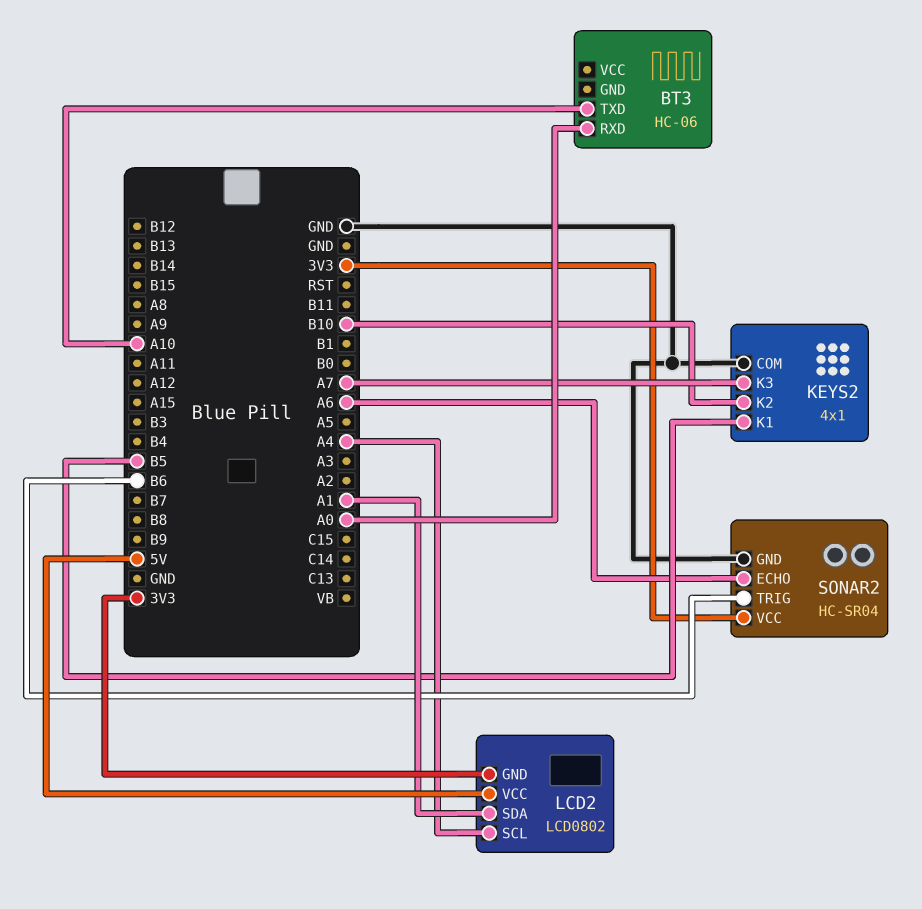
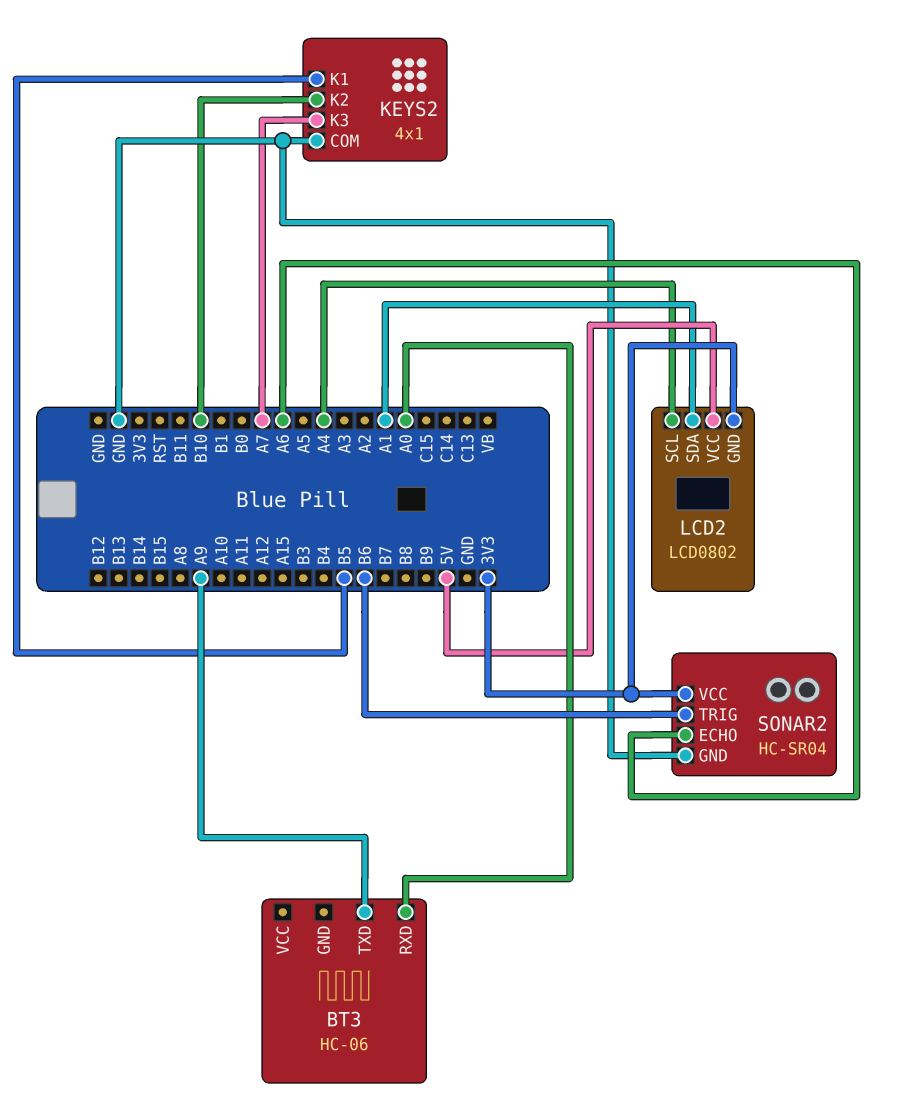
BT3 pin TXD: A10 -> A9

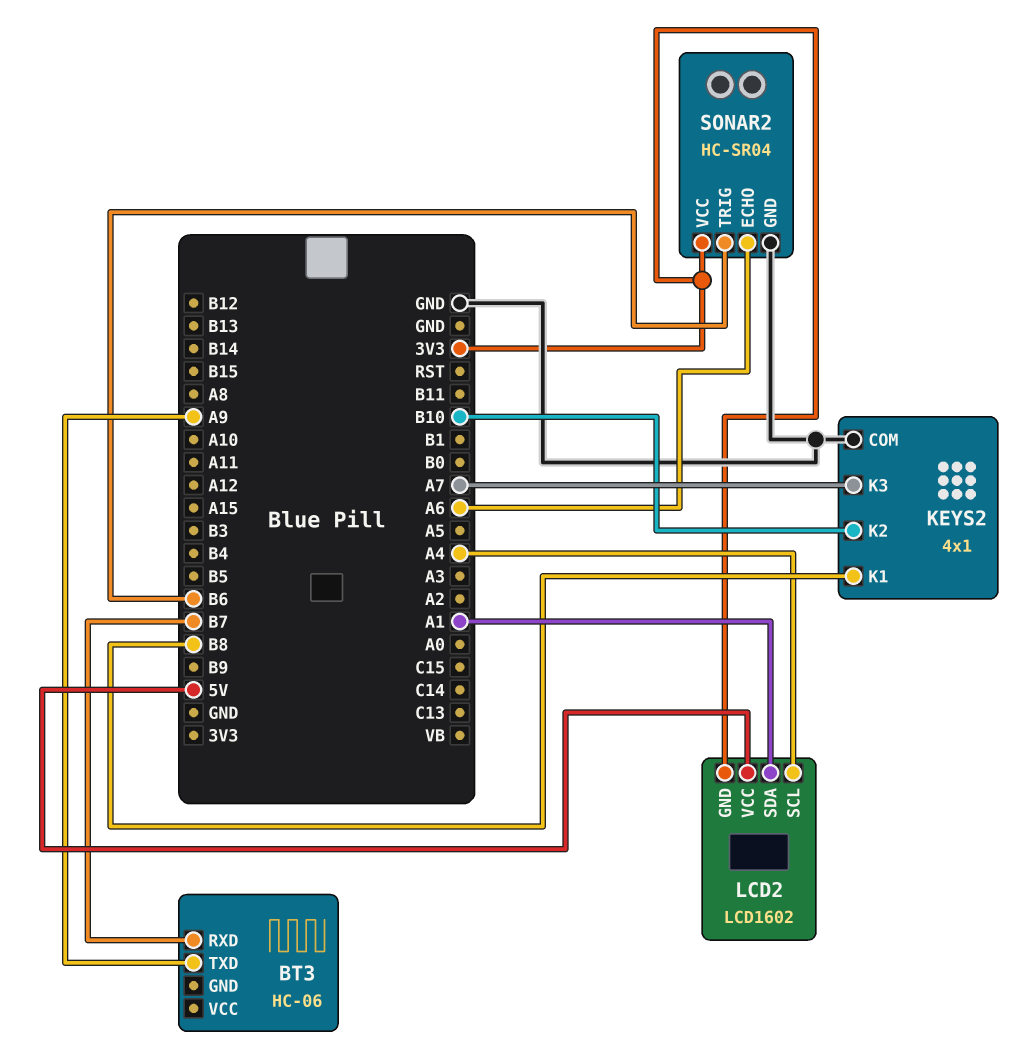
BT3 pin RXD: A0 -> B7
KEYS2 pin K1: B5 -> B8
LCD2: LCD0802 -> LCD1602

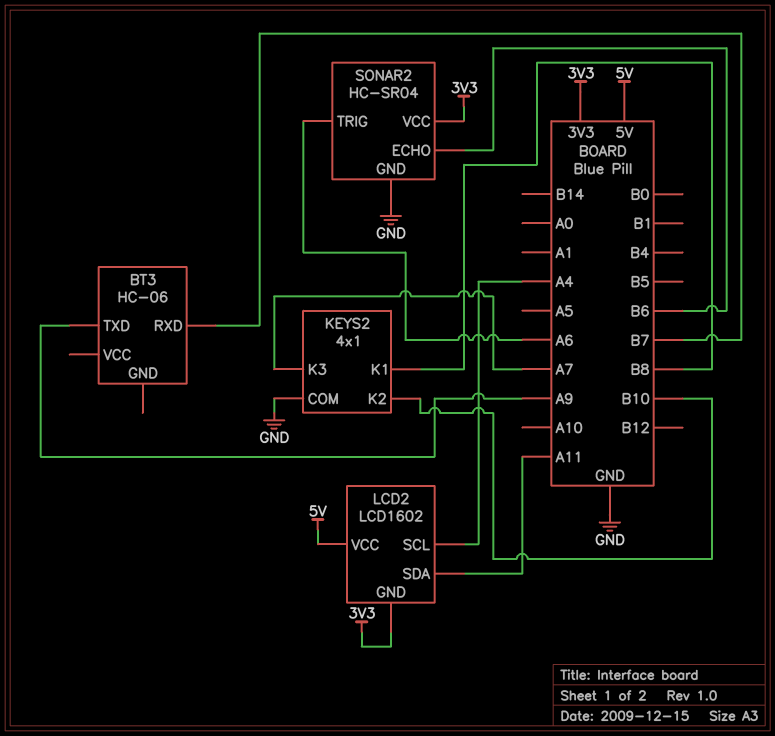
LCD2 pin SDA: A1 -> A11
SONAR2 pin ECHO: A6 -> B6
SONAR2 pin TRIG: B6 -> A6

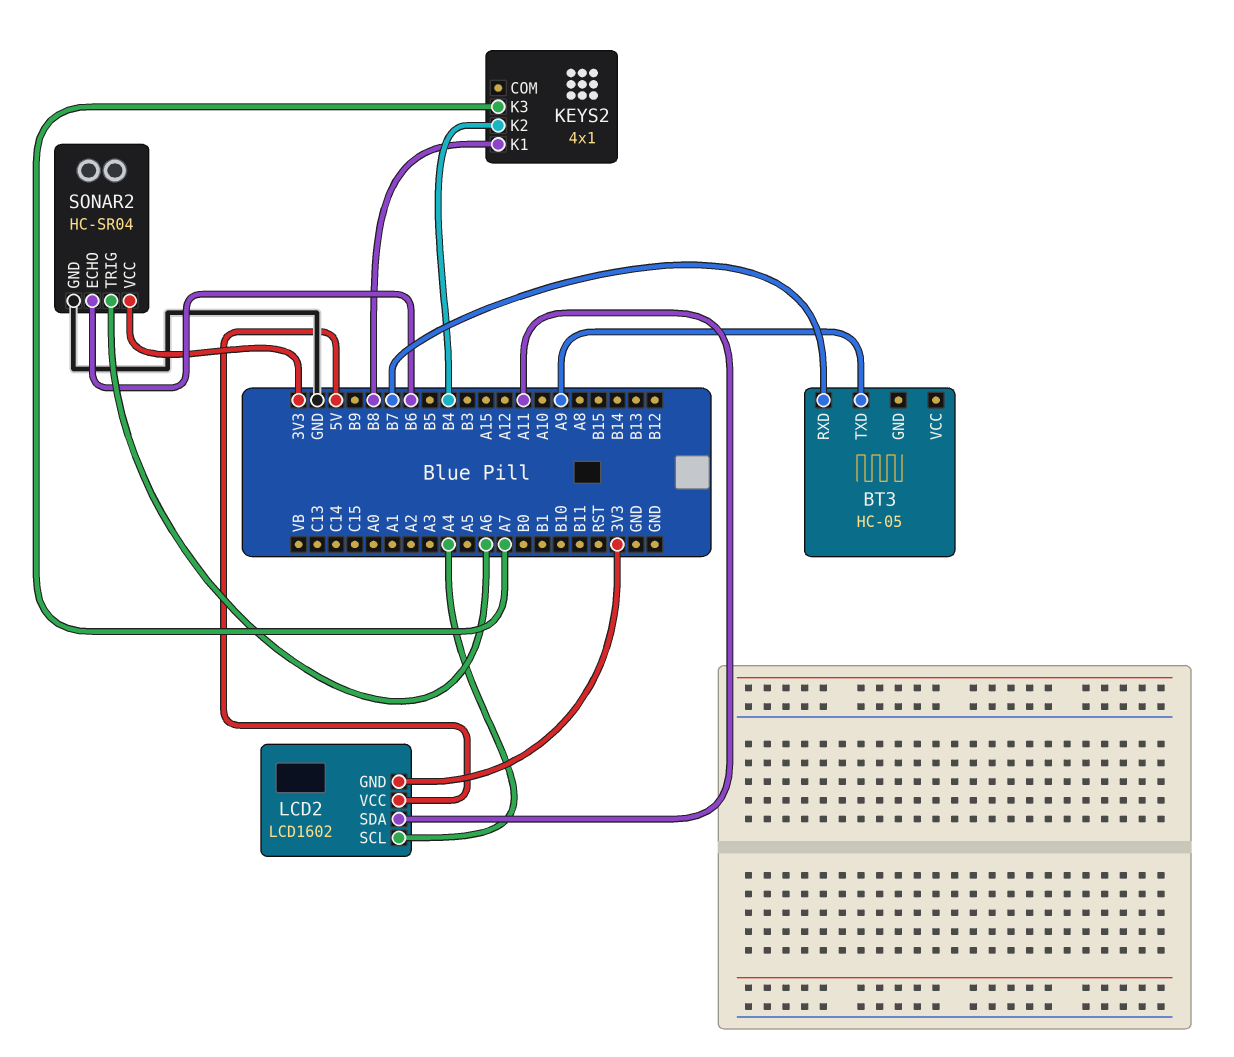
BT3: HC-06 -> HC-05
KEYS2 pin COM: GND -> none
KEYS2 pin K2: B10 -> B4

